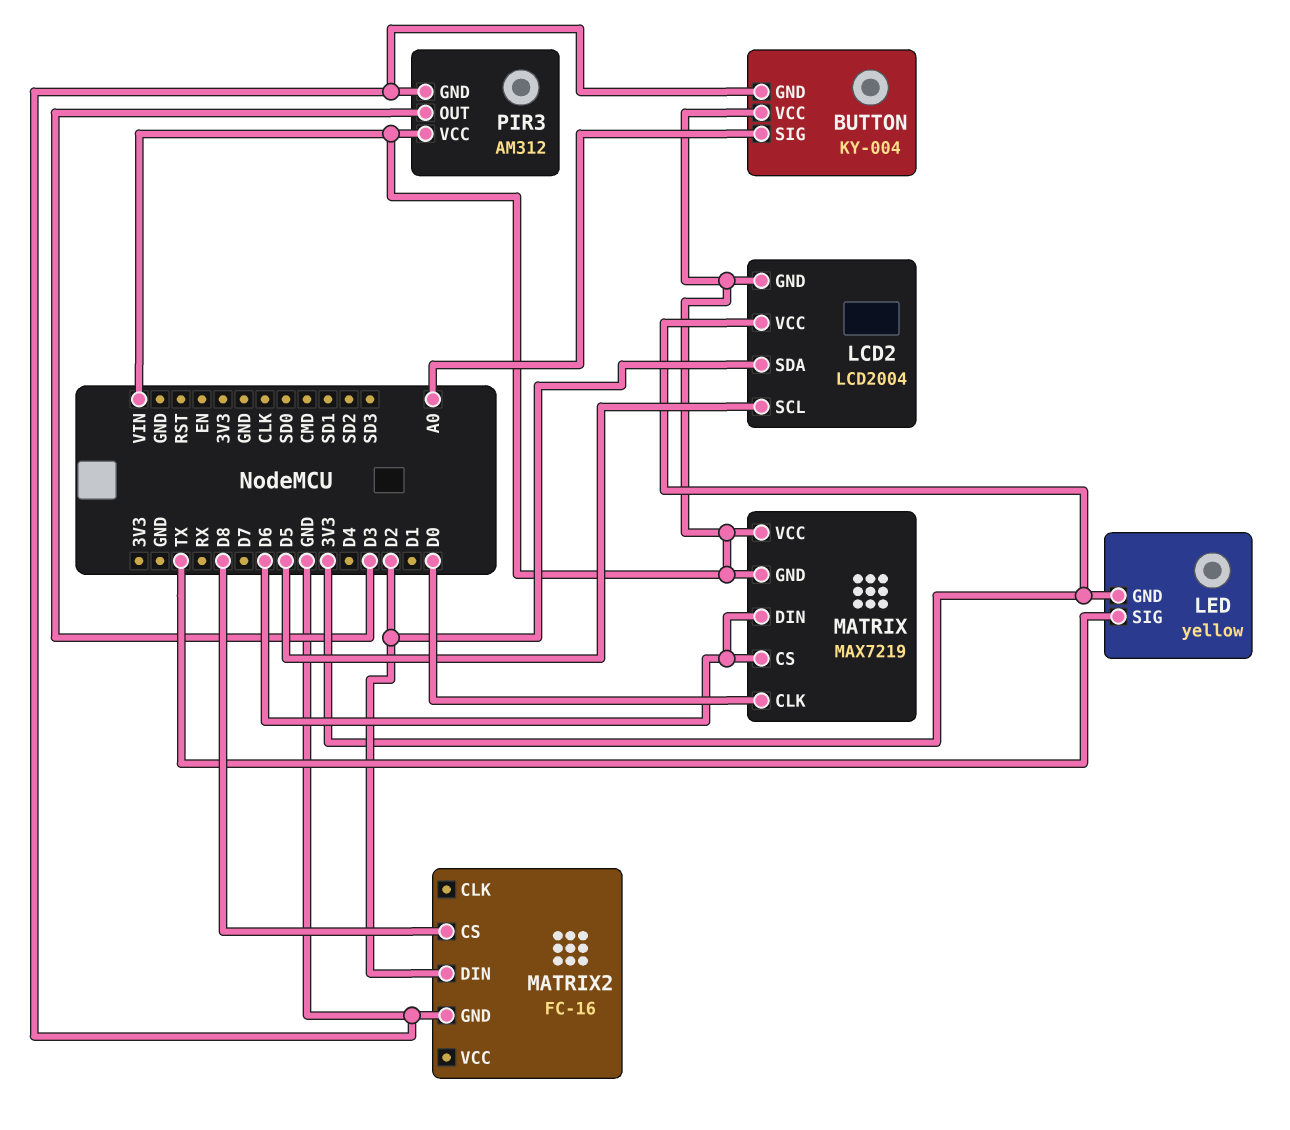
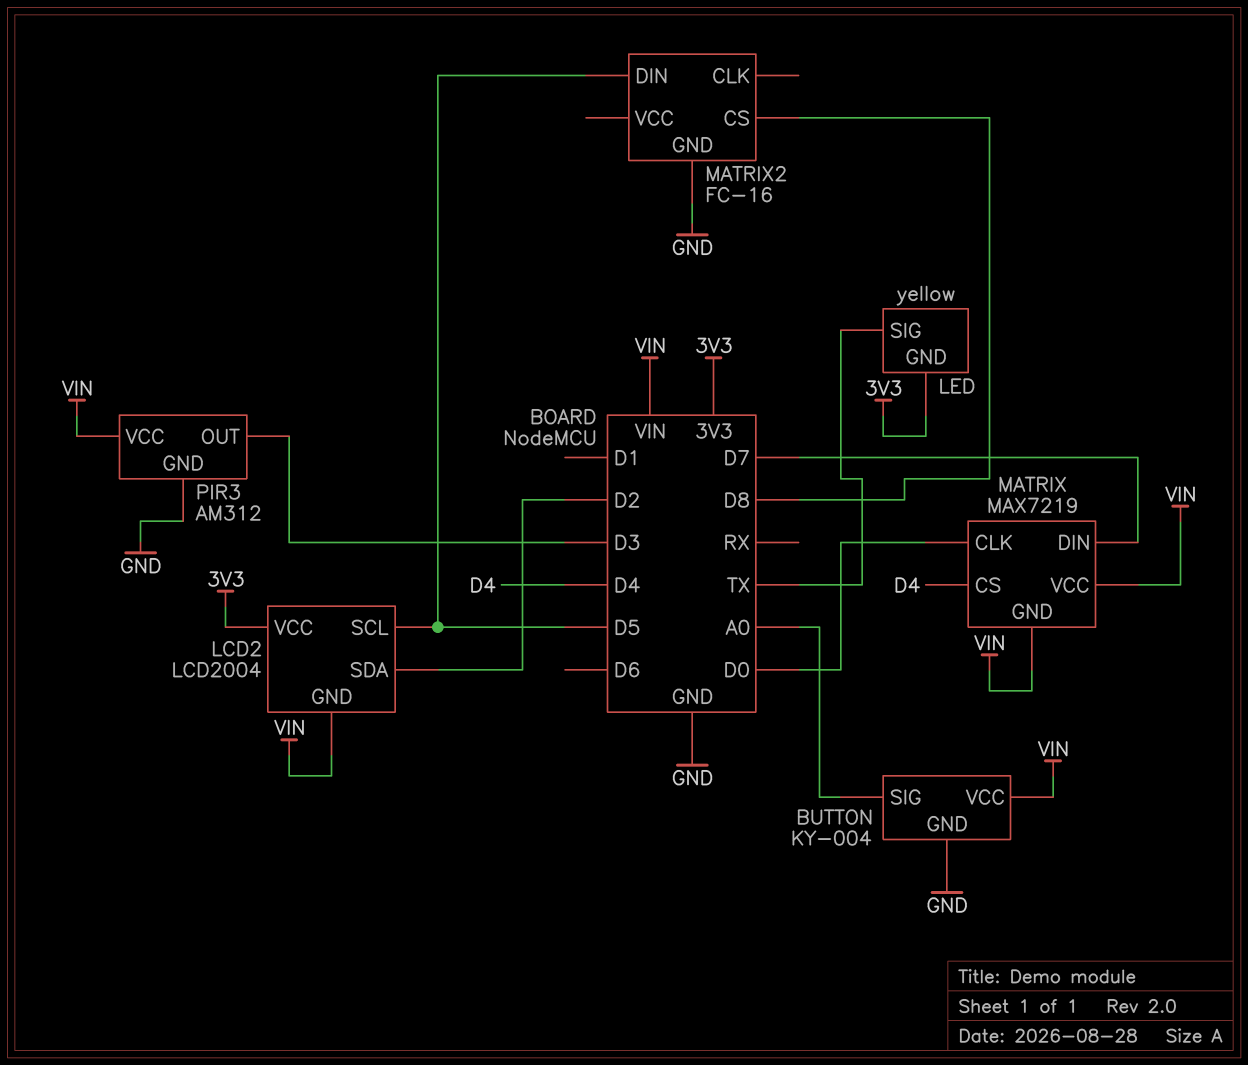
MATRIX pin CS: D6 -> D4
MATRIX pin DIN: D6 -> D7
MATRIX2 pin DIN: D2 -> D5

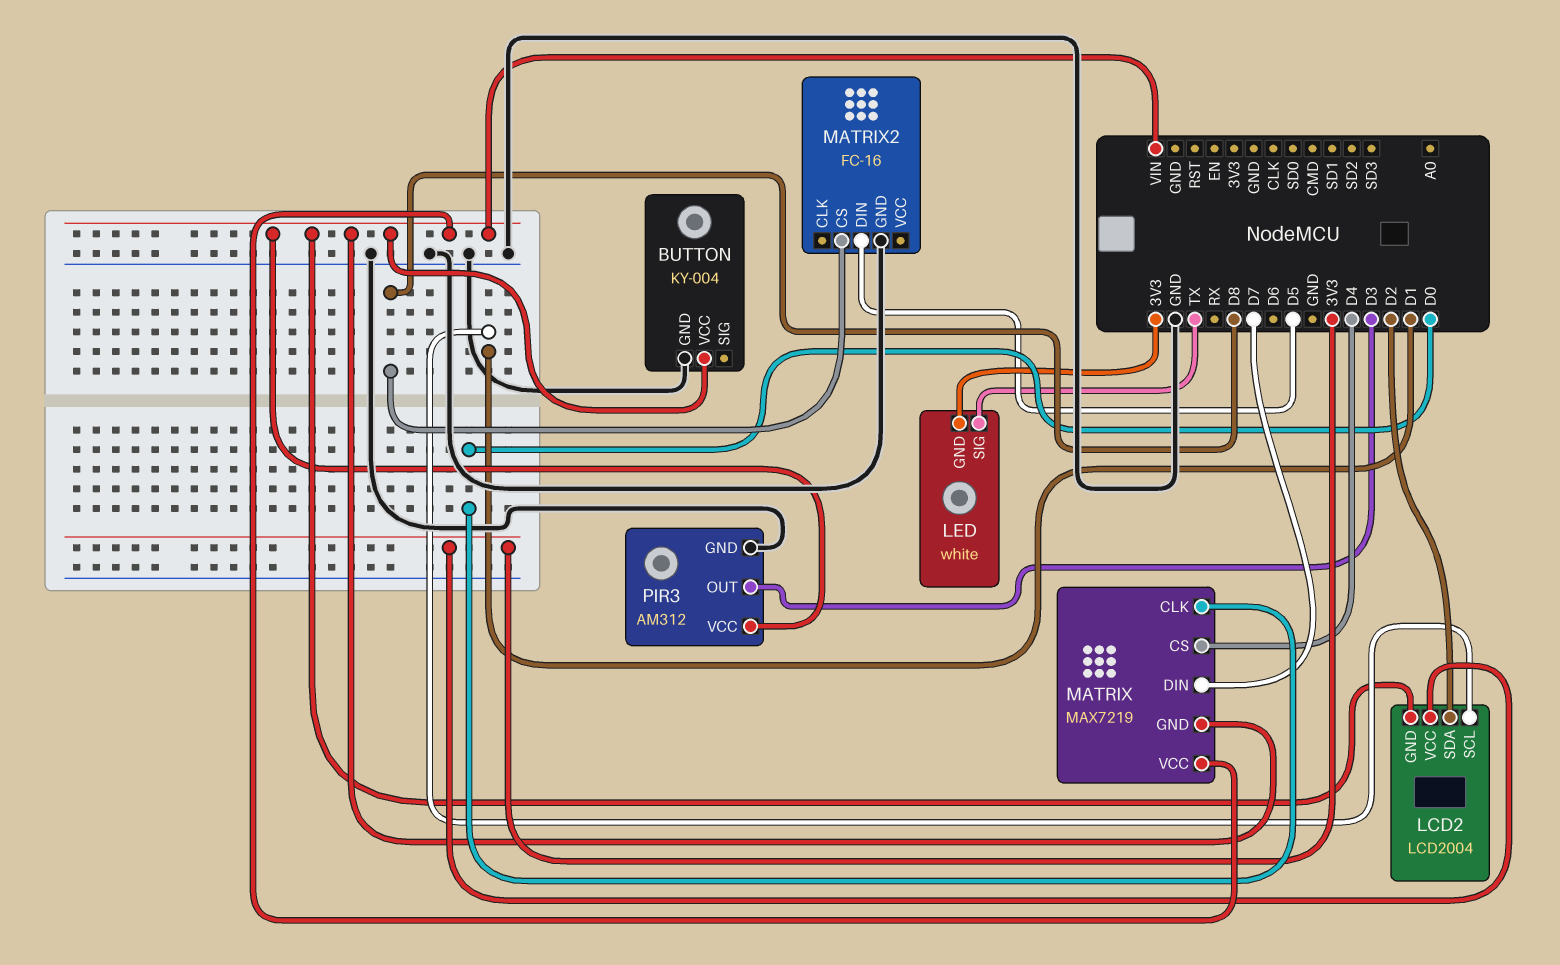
BUTTON pin SIG: A0 -> none
LCD2 pin SCL: D5 -> D1
LED: yellow -> white

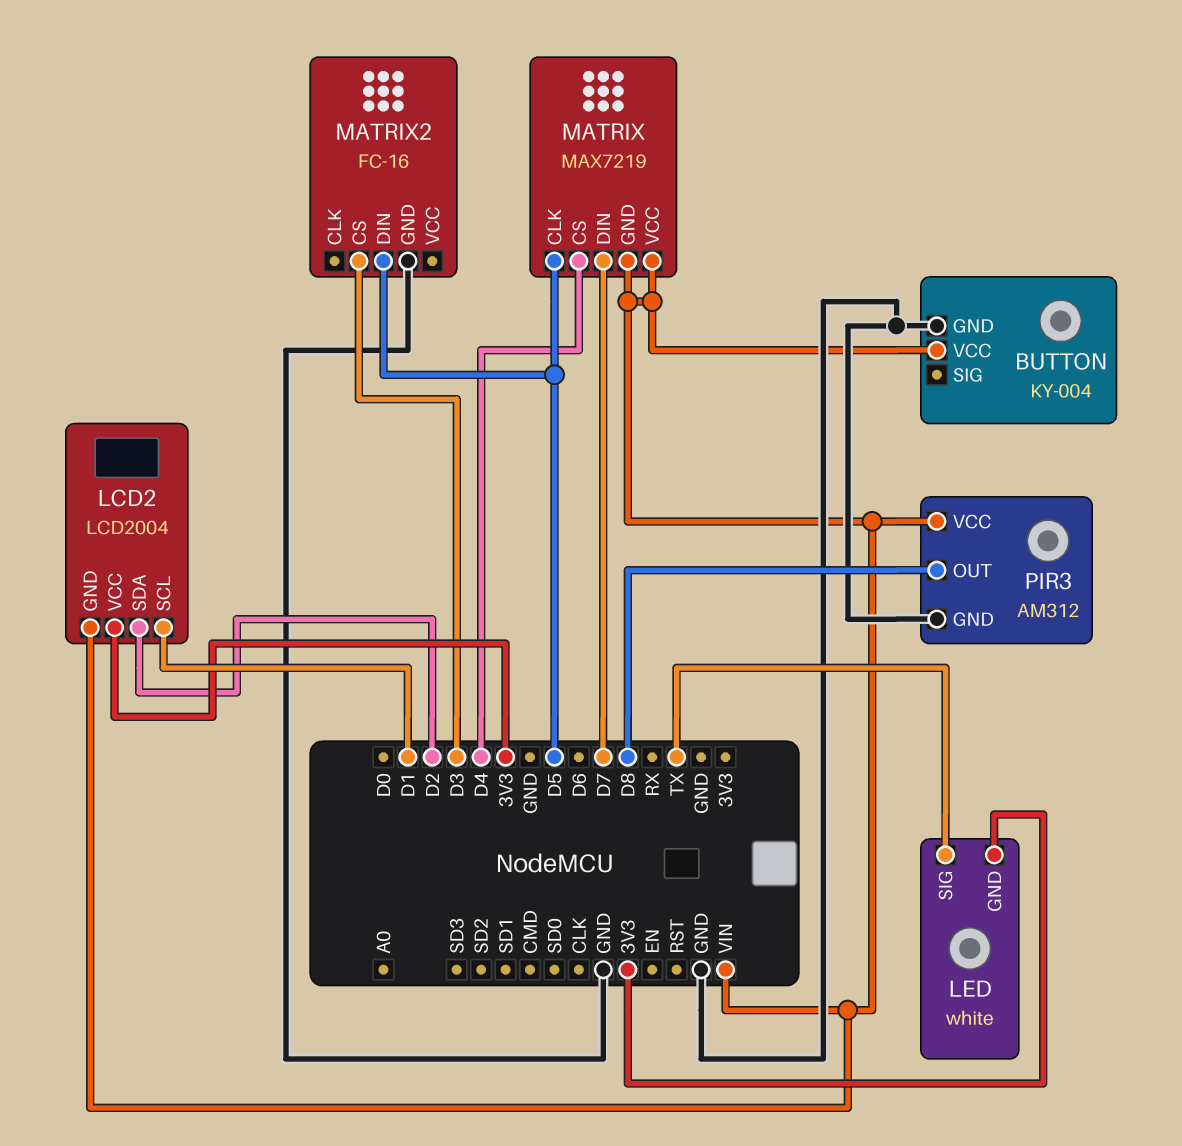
MATRIX pin CLK: D0 -> D5
MATRIX2 pin CS: D8 -> D3
PIR3 pin OUT: D3 -> D8

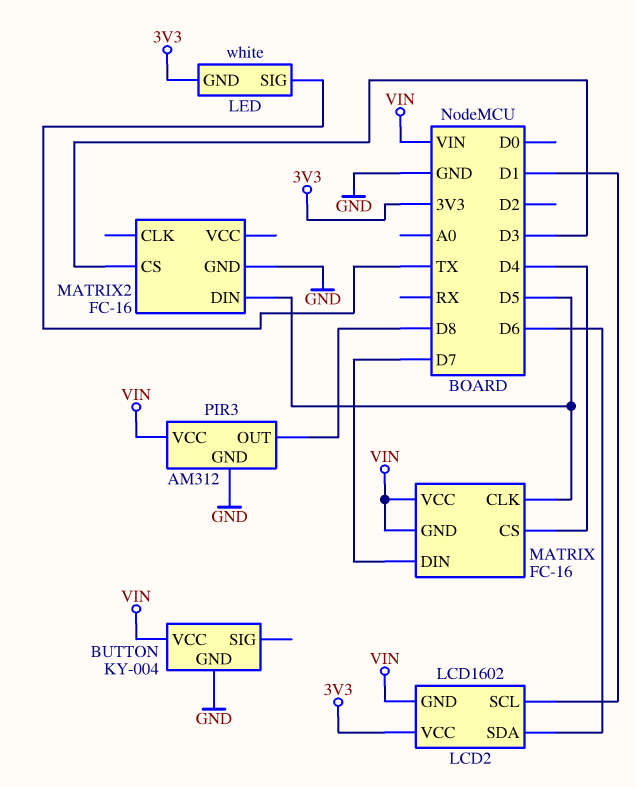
LCD2: LCD2004 -> LCD1602
LCD2 pin SDA: D2 -> D6
MATRIX: MAX7219 -> FC-16

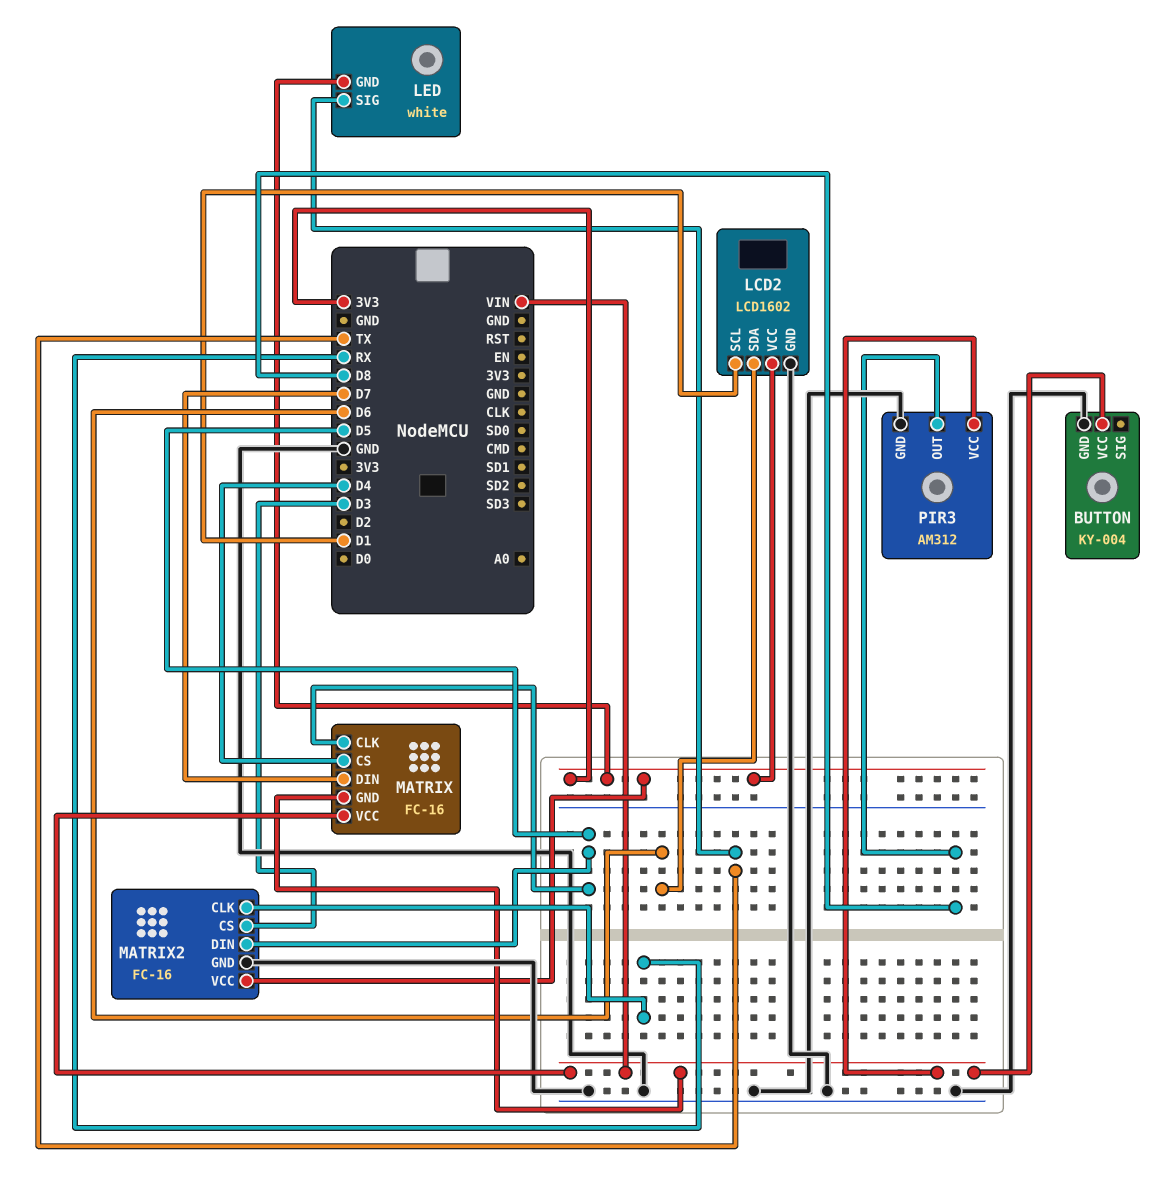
LCD2 pin GND: VIN -> GND
MATRIX2 pin CLK: none -> RX
MATRIX2 pin VCC: none -> 3V3

